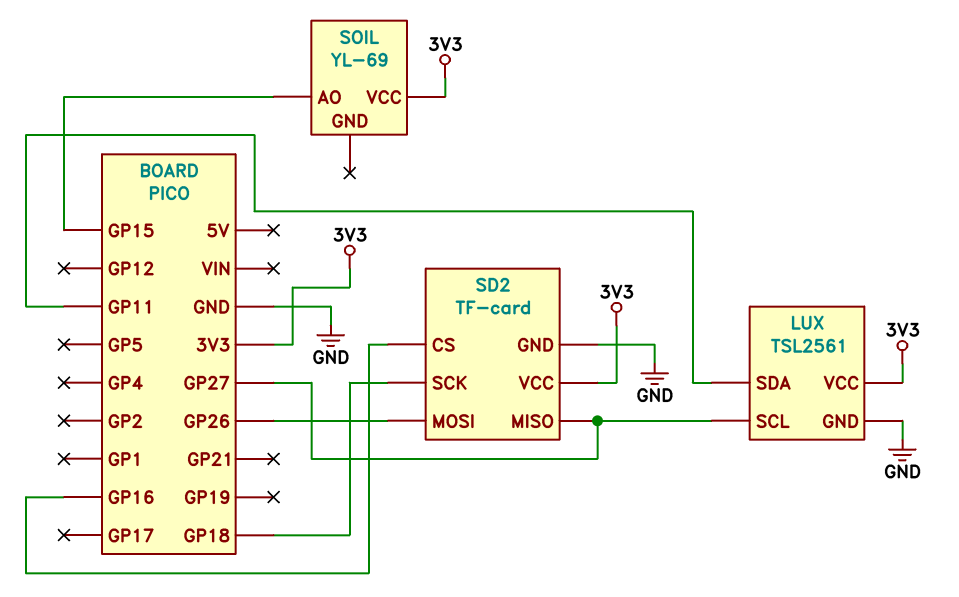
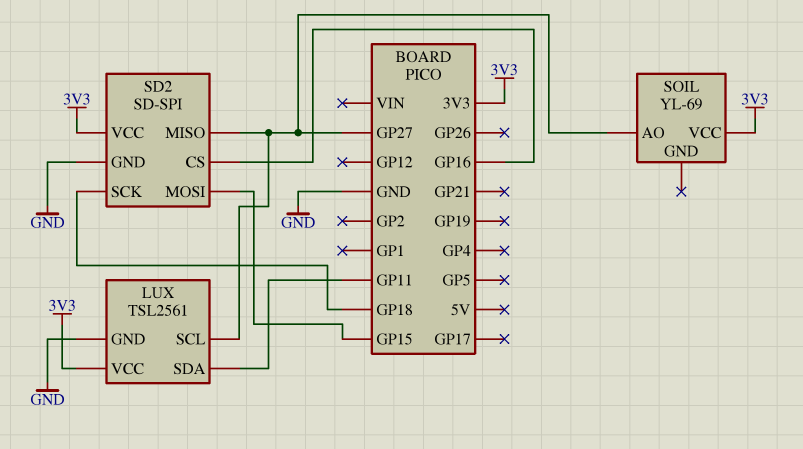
SD2: TF-card -> SD-SPI
SD2 pin MOSI: GP26 -> GP15
SOIL pin AO: GP15 -> GP27

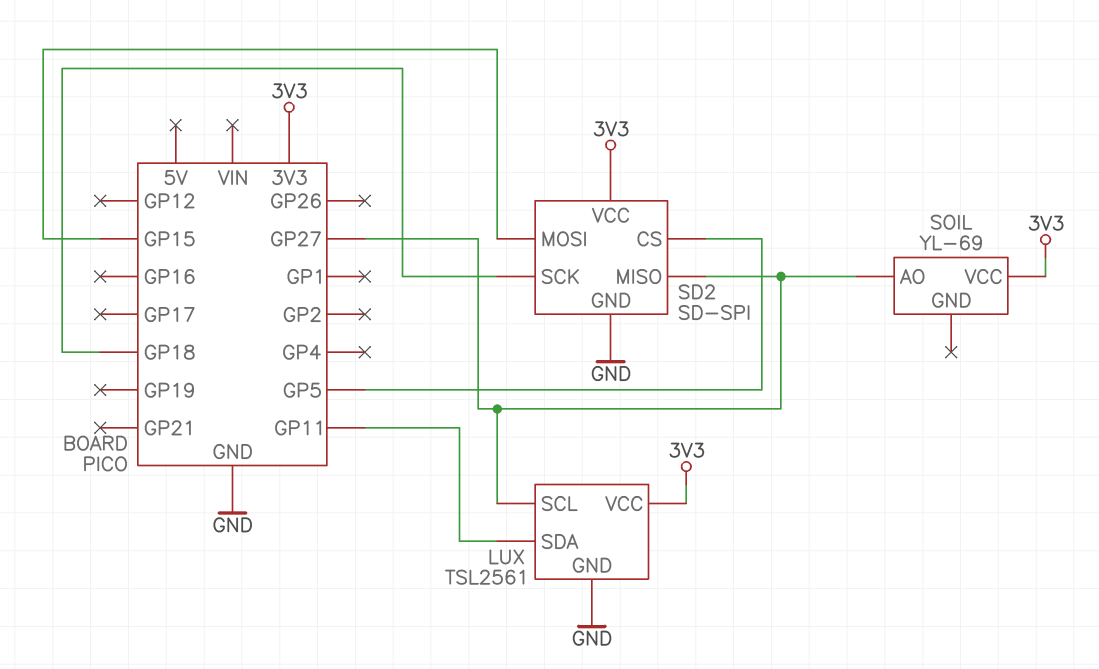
SD2 pin CS: GP16 -> GP5

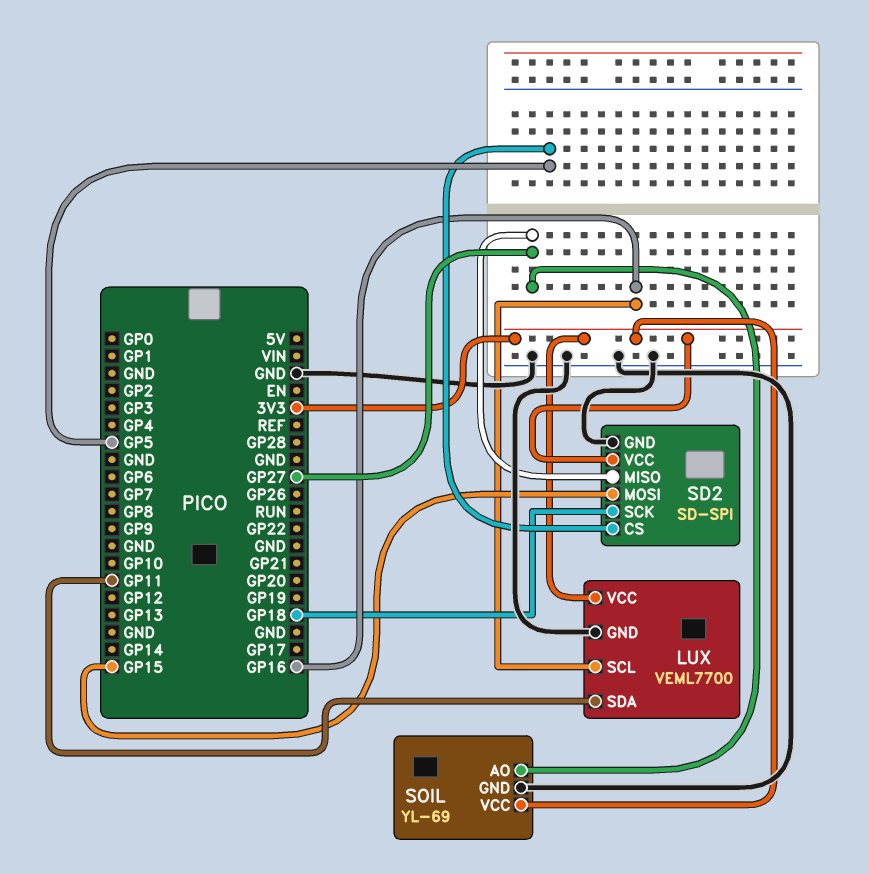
LUX: TSL2561 -> VEML7700
LUX pin SCL: GP27 -> GP16
SOIL pin GND: none -> GND

